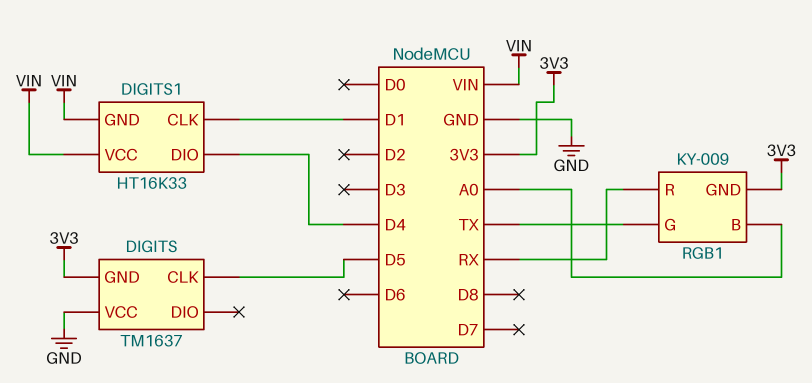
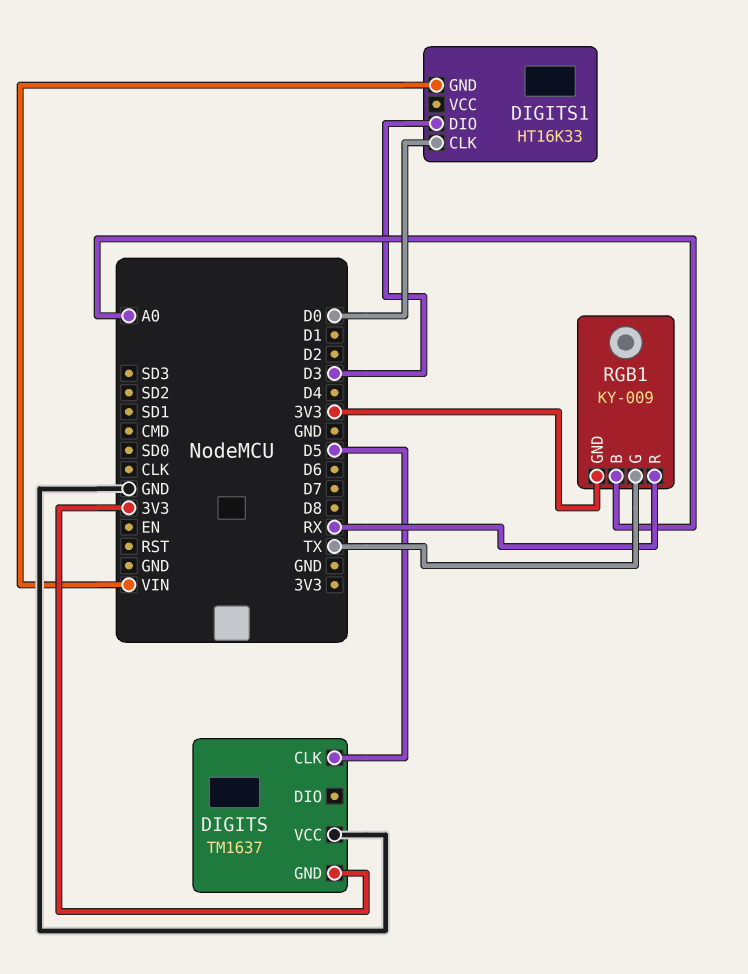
DIGITS1 pin CLK: D1 -> D0
DIGITS1 pin DIO: D4 -> D3
DIGITS1 pin VCC: VIN -> none

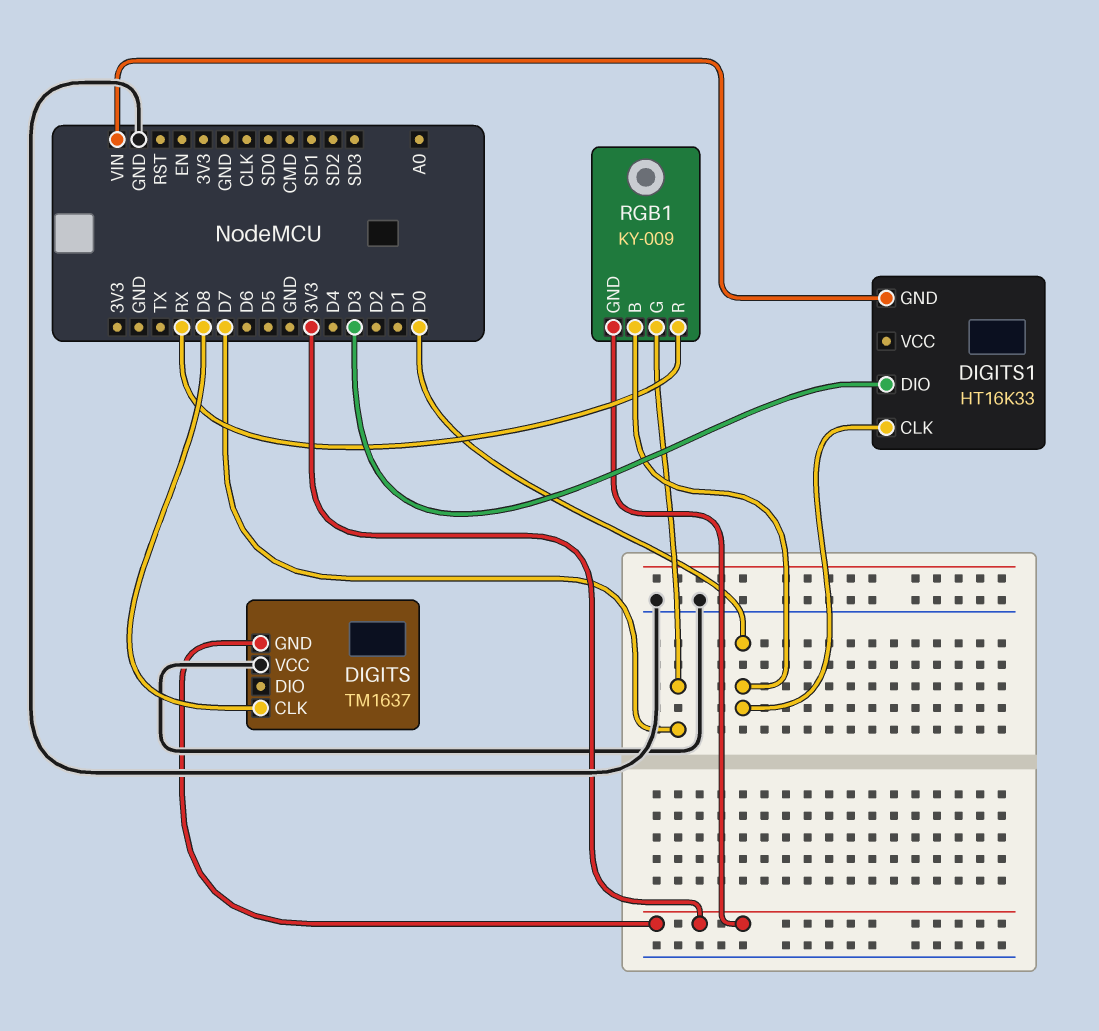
DIGITS pin CLK: D5 -> D8
RGB1 pin B: A0 -> D0
RGB1 pin G: TX -> D7

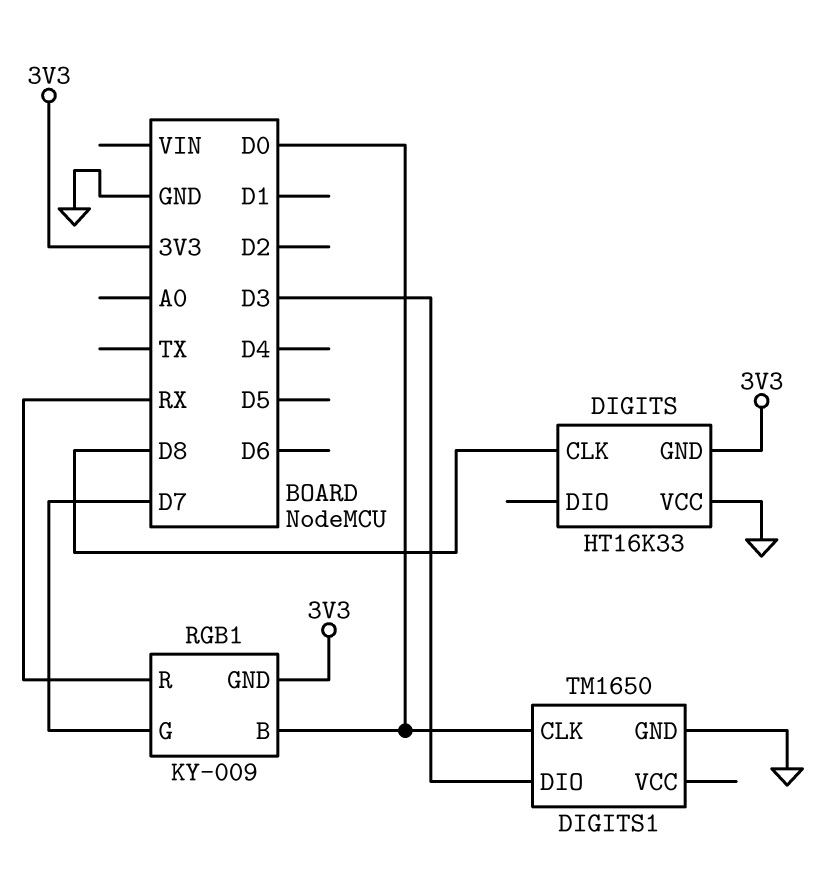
DIGITS: TM1637 -> HT16K33
DIGITS1: HT16K33 -> TM1650
DIGITS1 pin GND: VIN -> GND

